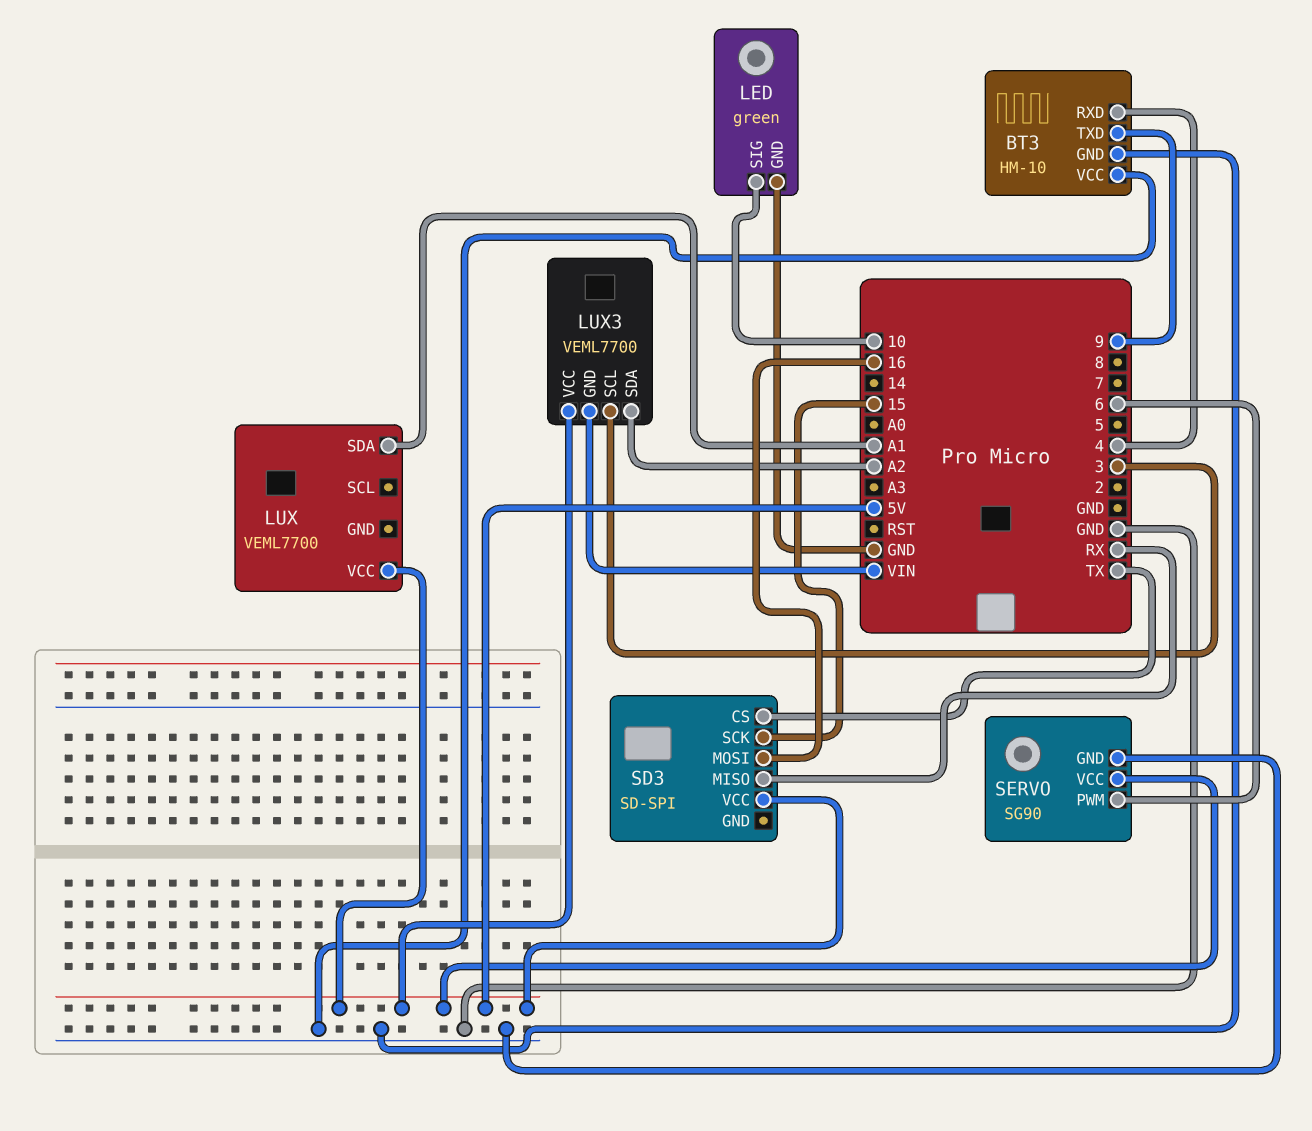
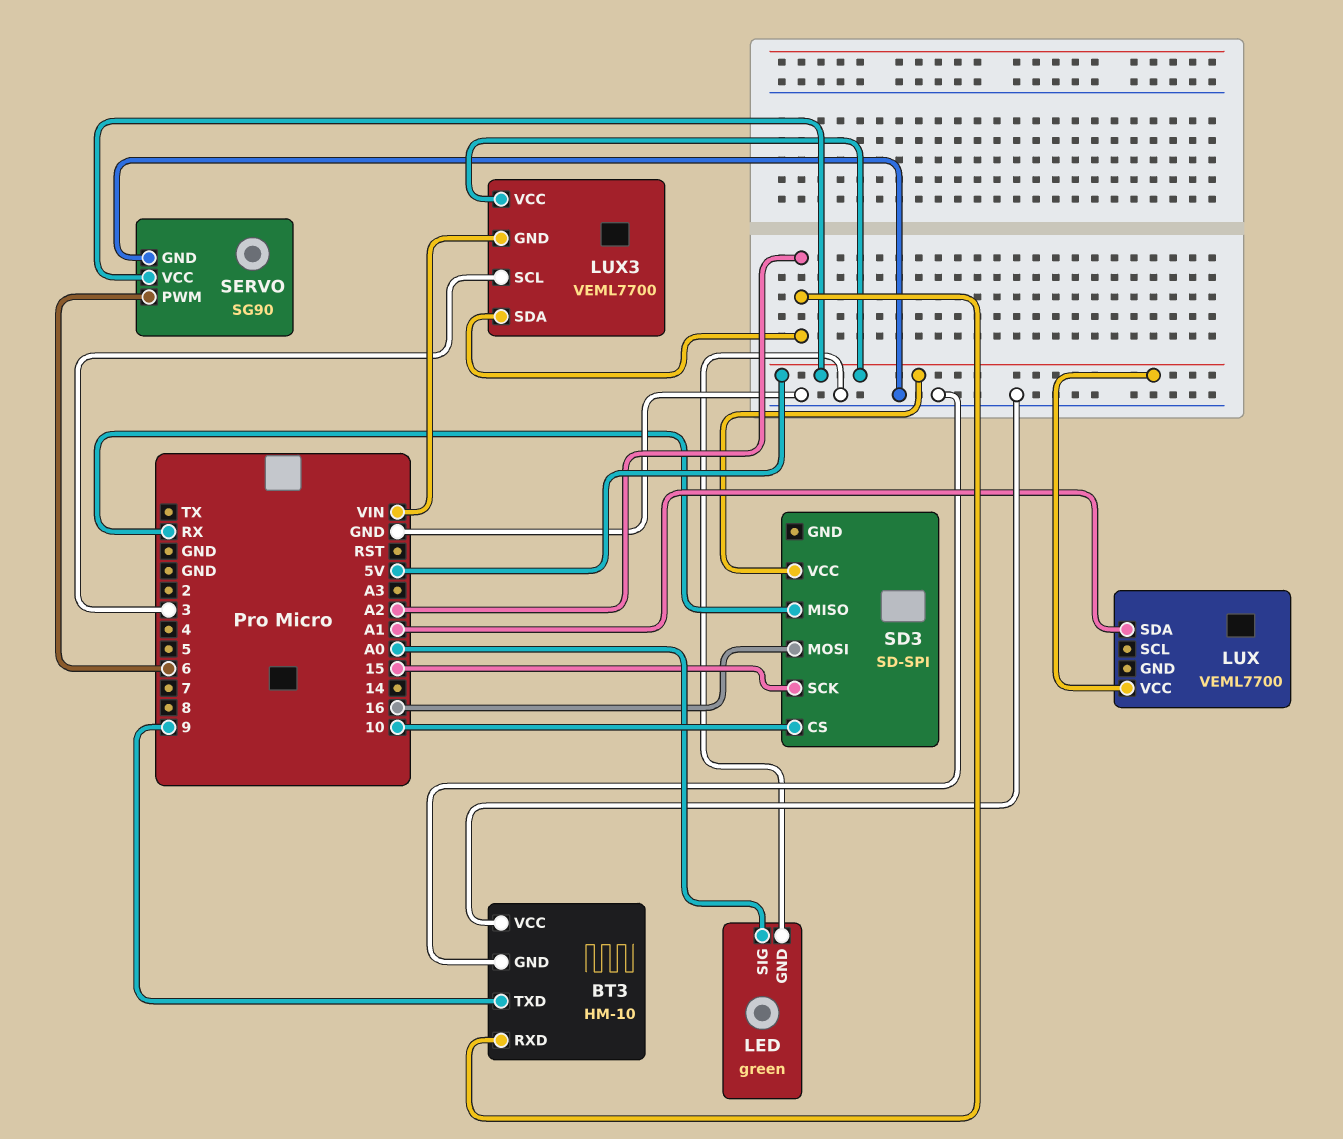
BT3 pin RXD: 4 -> A2
LED pin SIG: 10 -> A0
SD3 pin CS: TX -> 10

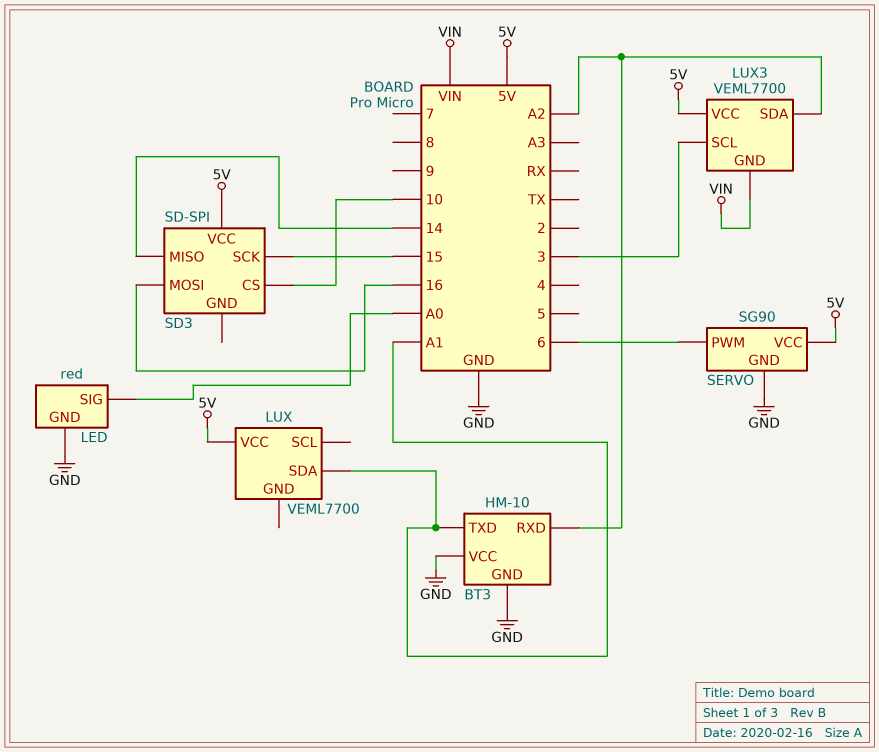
BT3 pin TXD: 9 -> A1
LED: green -> red
SD3 pin MISO: RX -> 14

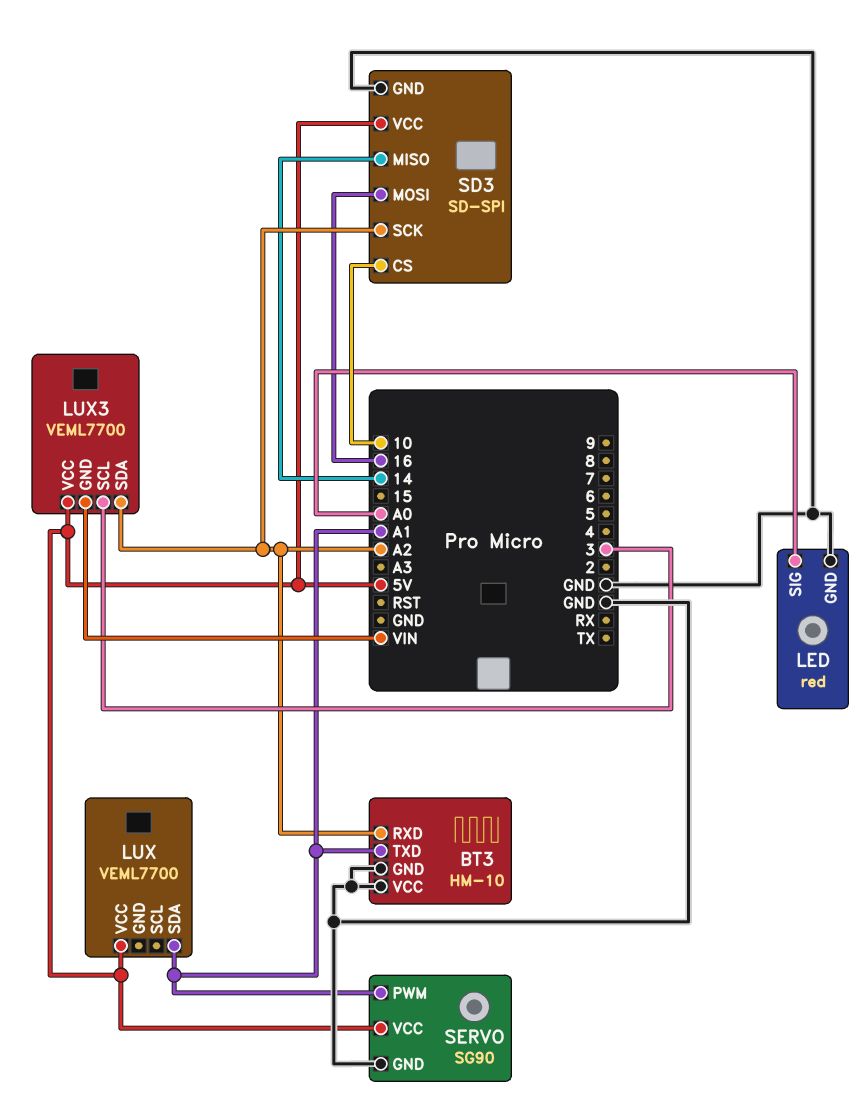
SD3 pin GND: none -> GND
SD3 pin SCK: 15 -> A2
SERVO pin PWM: 6 -> A1

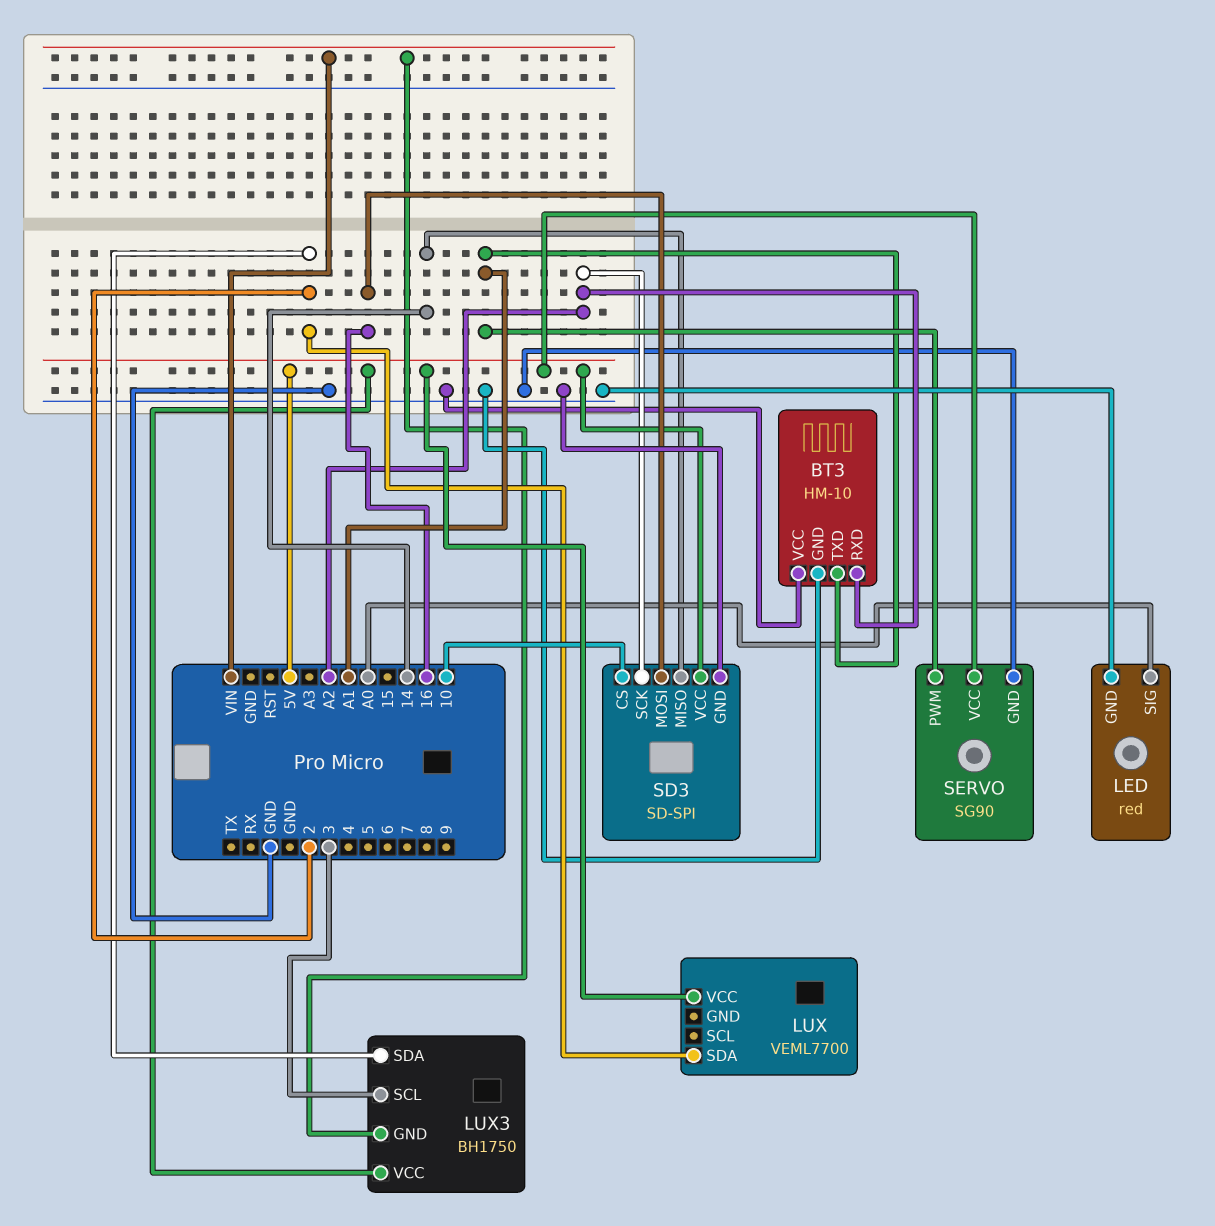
LUX pin SDA: A1 -> 2
LUX3: VEML7700 -> BH1750
LUX3 pin SDA: A2 -> 2

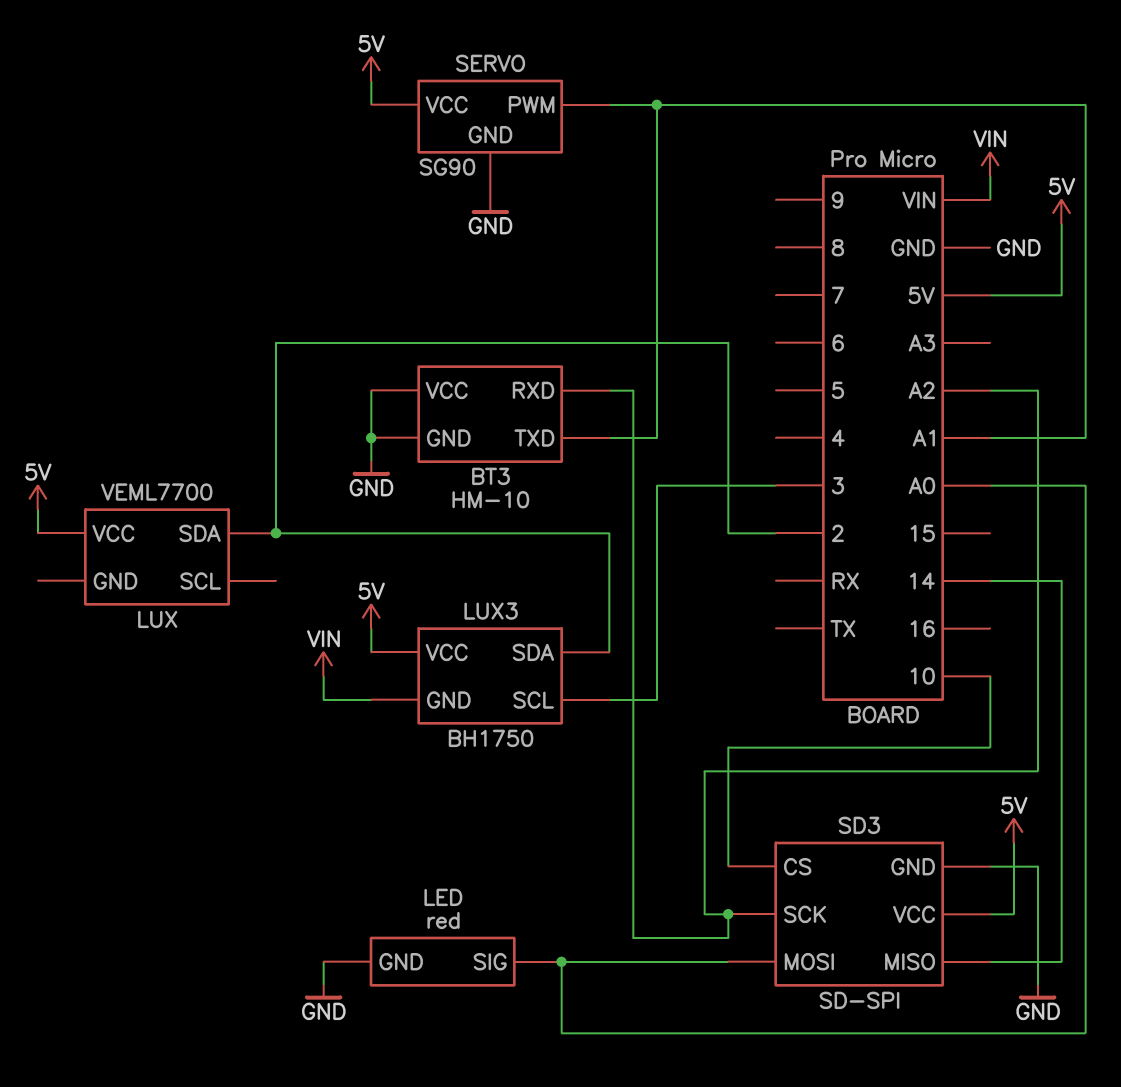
SD3 pin MOSI: 16 -> A0

